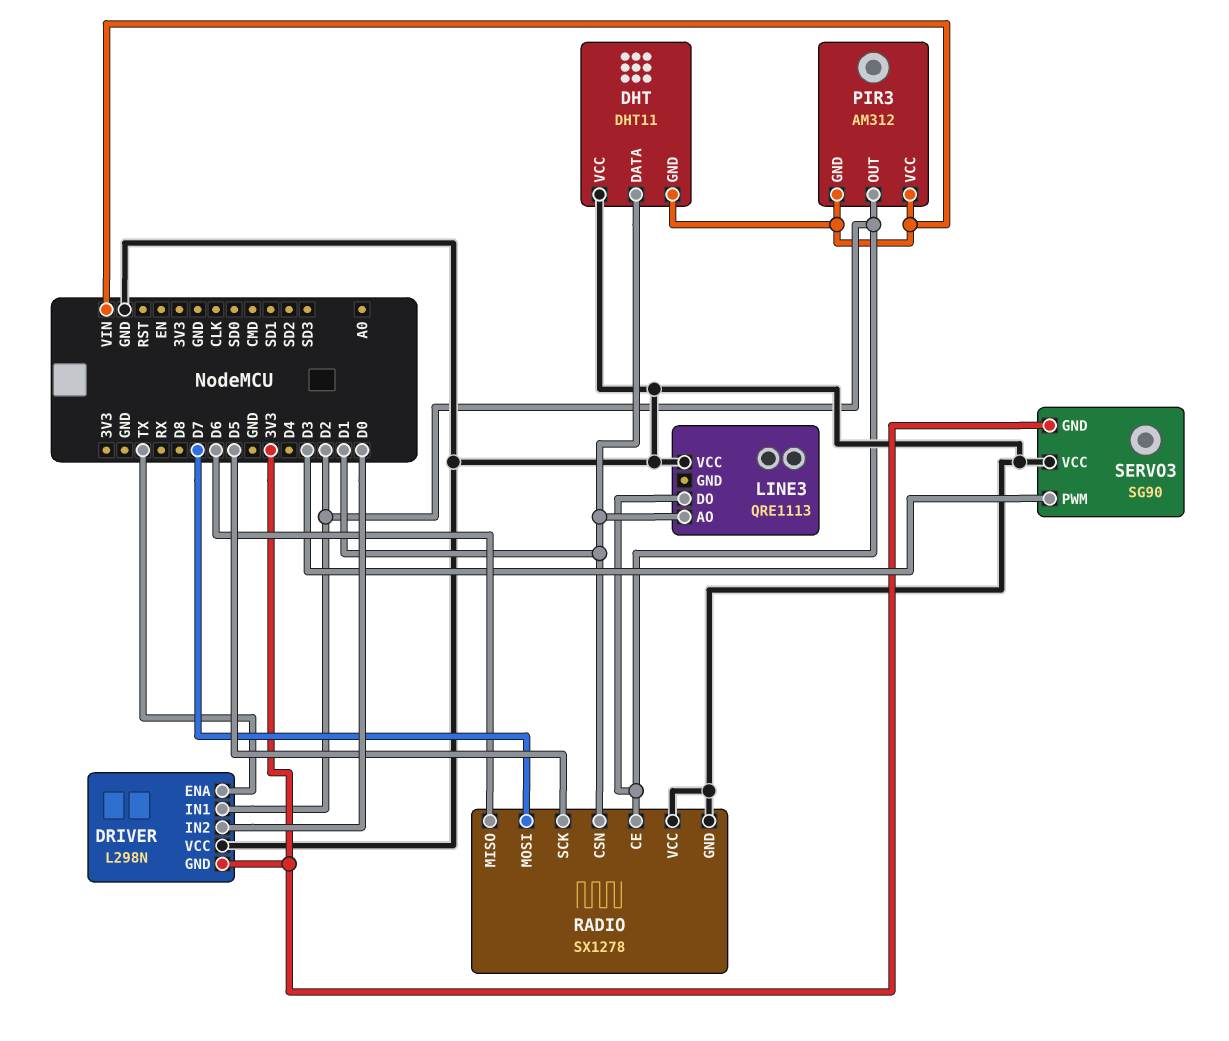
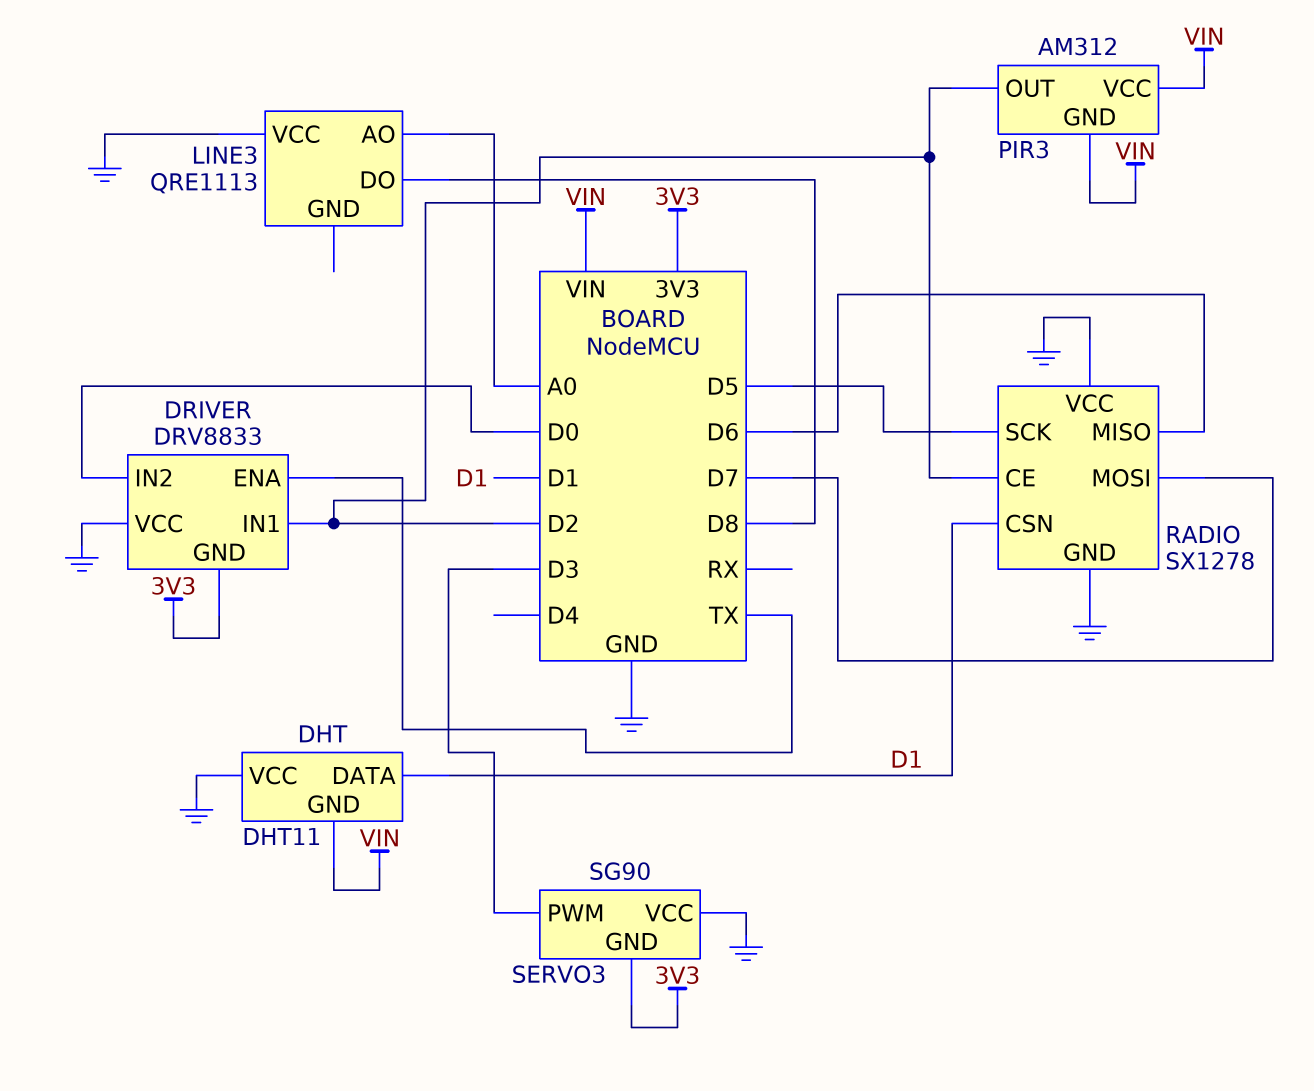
DRIVER: L298N -> DRV8833
LINE3 pin AO: D1 -> A0
LINE3 pin DO: D2 -> D8

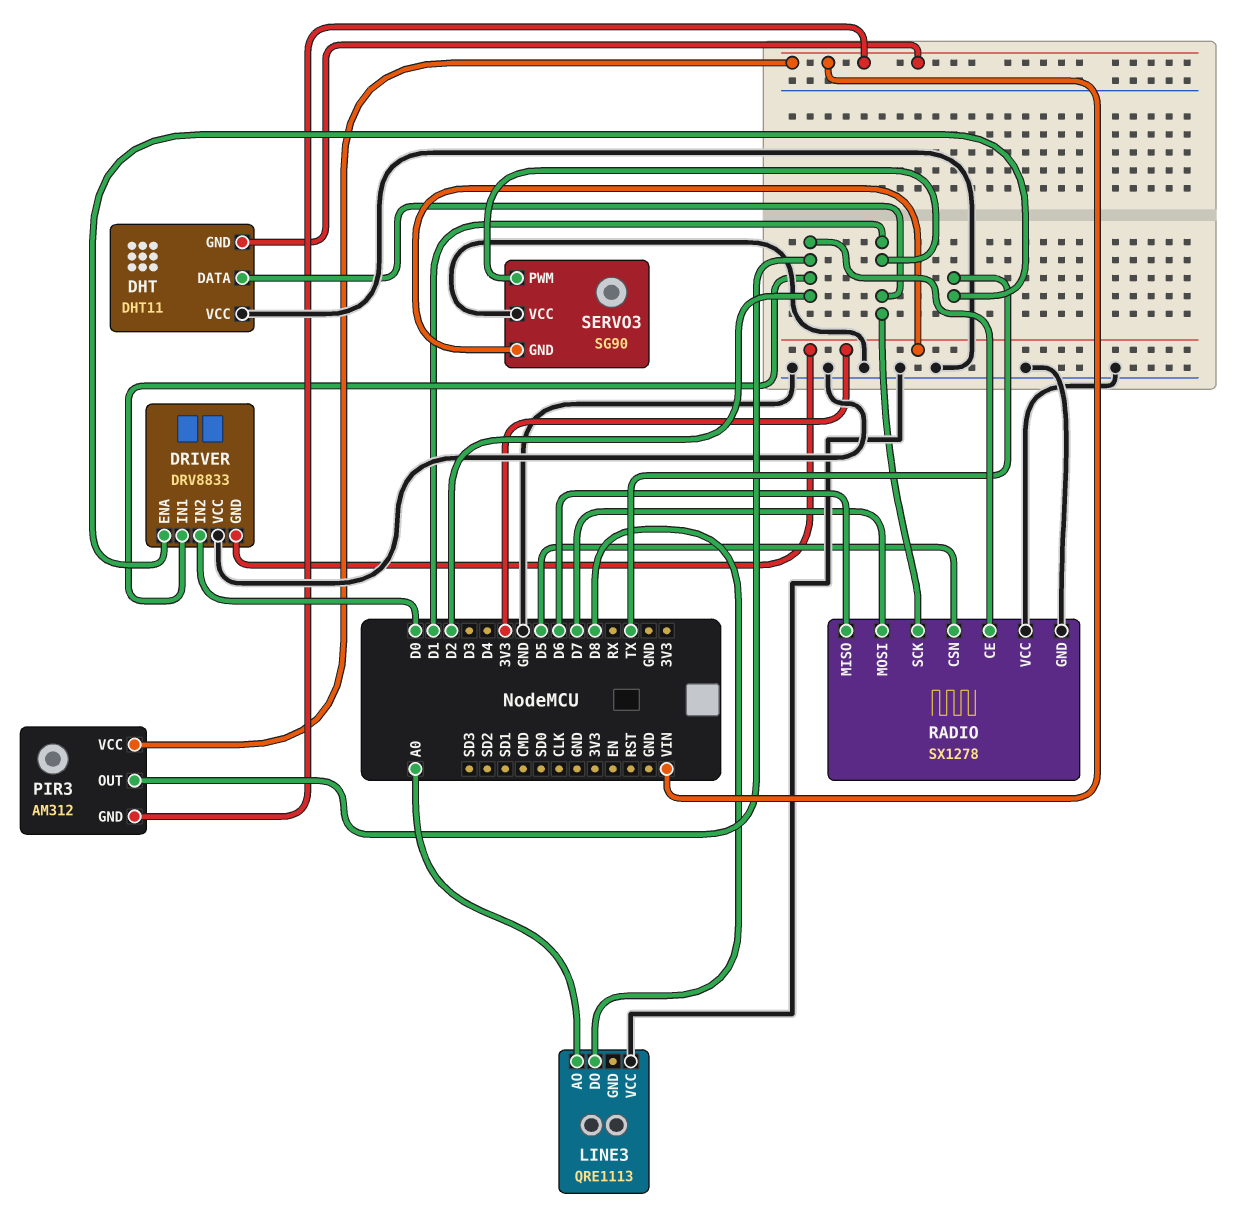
RADIO pin CSN: D1 -> D5
RADIO pin SCK: D5 -> D1
SERVO3 pin PWM: D3 -> D1

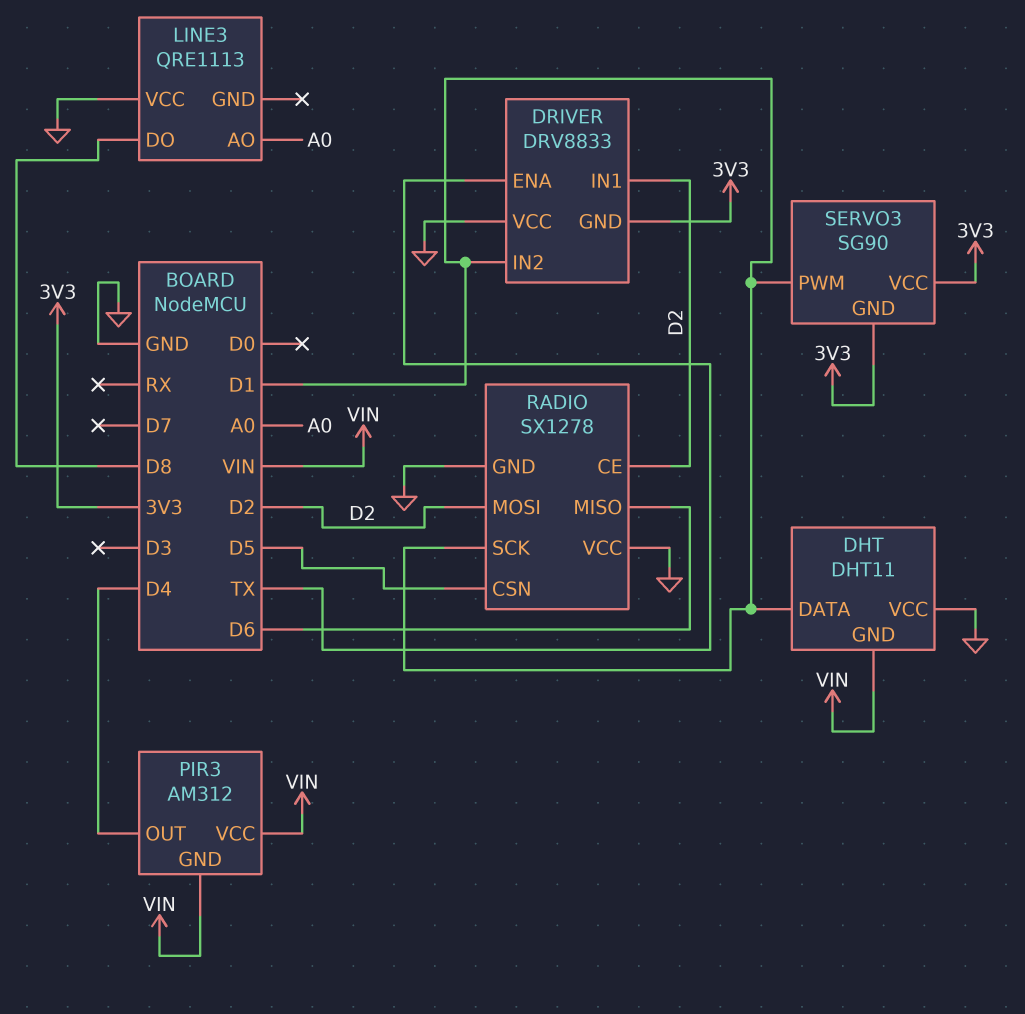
DRIVER pin IN2: D0 -> D1
PIR3 pin OUT: D2 -> D4
RADIO pin MOSI: D7 -> D2
SERVO3 pin VCC: GND -> 3V3

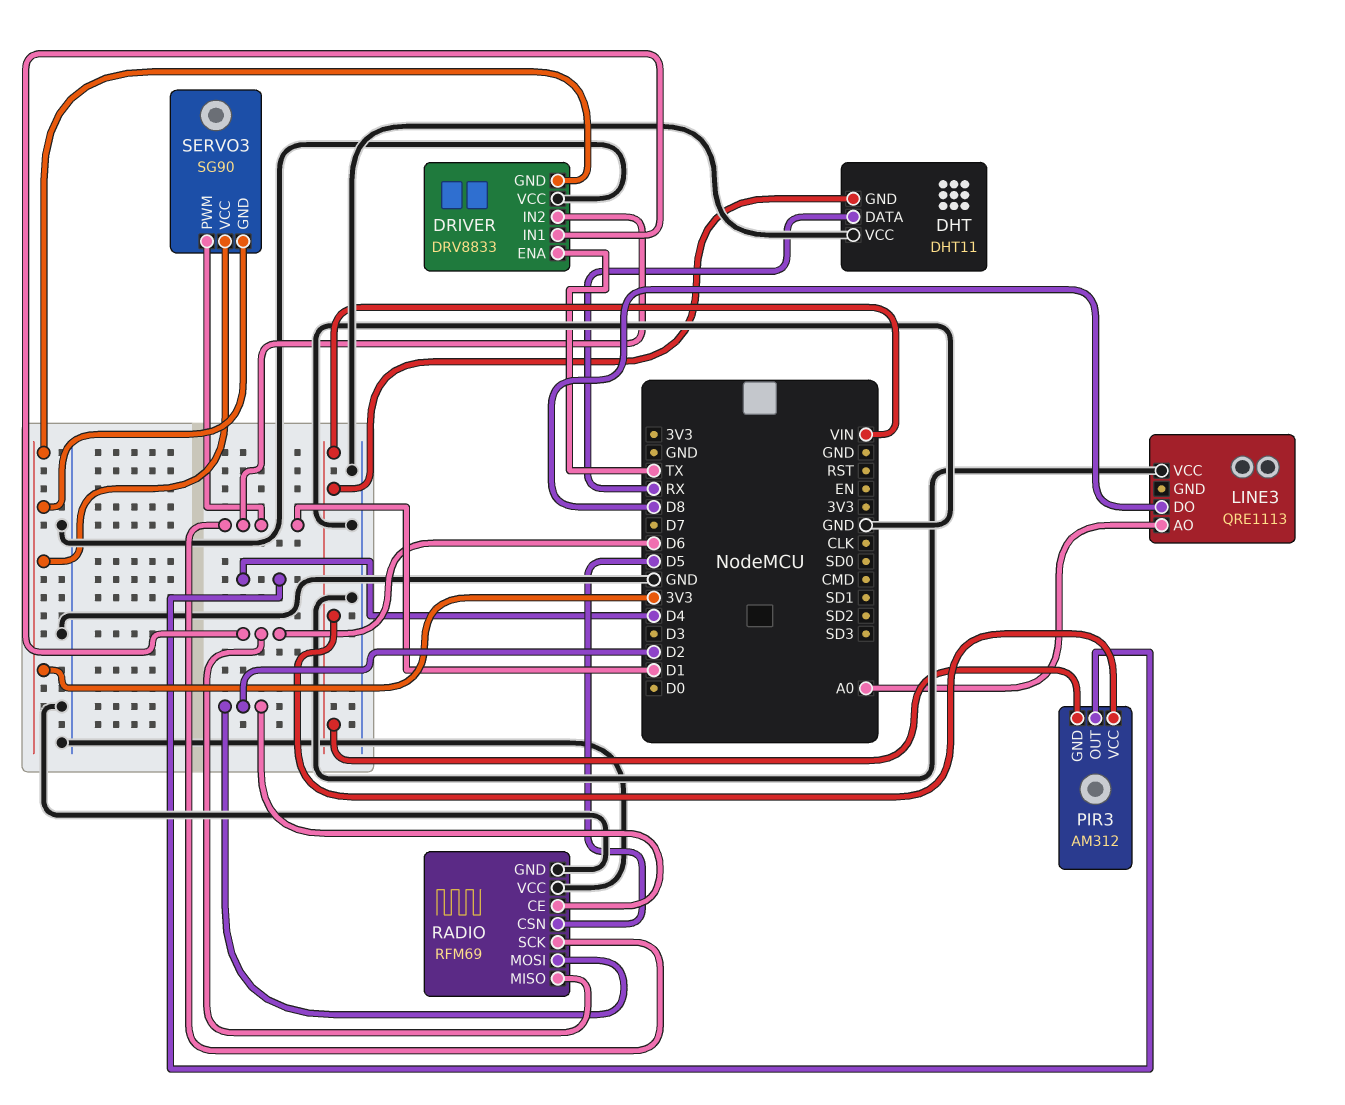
DHT pin DATA: D1 -> RX
DRIVER pin IN1: D2 -> D6
RADIO: SX1278 -> RFM69

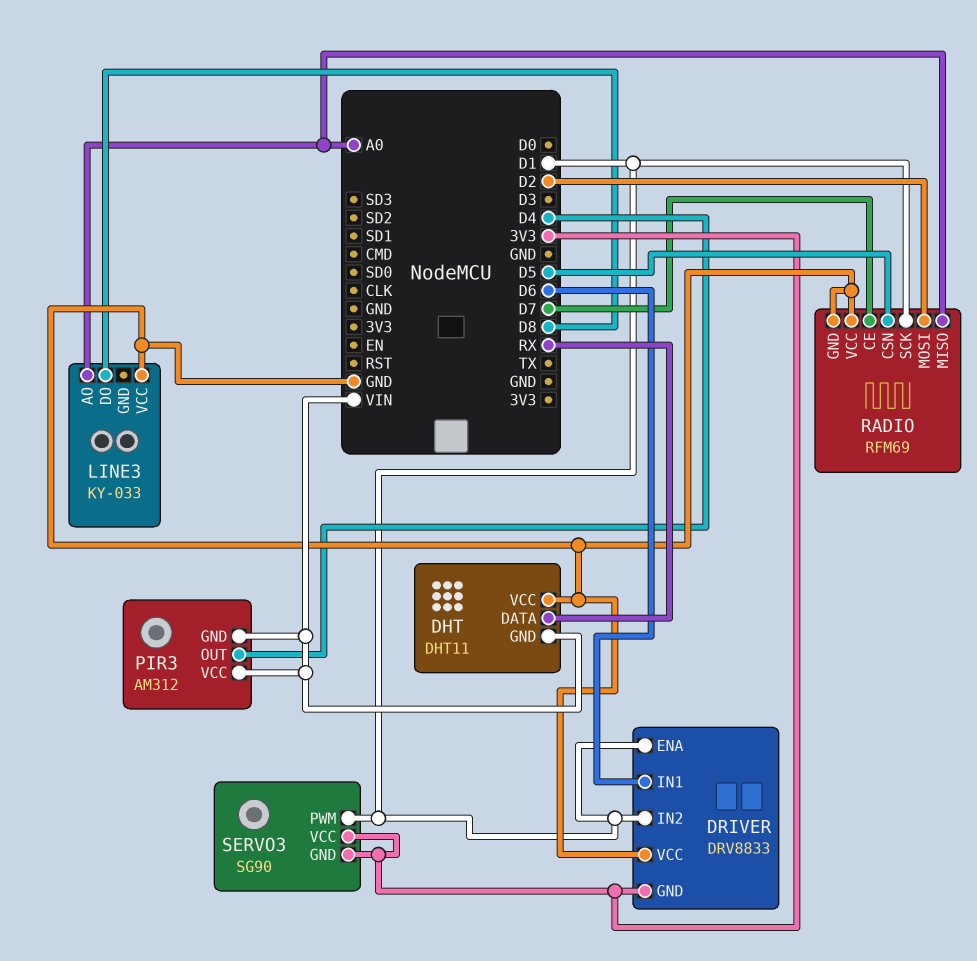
DRIVER pin ENA: TX -> D1
LINE3: QRE1113 -> KY-033
RADIO pin CE: D2 -> D7
RADIO pin MISO: D6 -> A0

